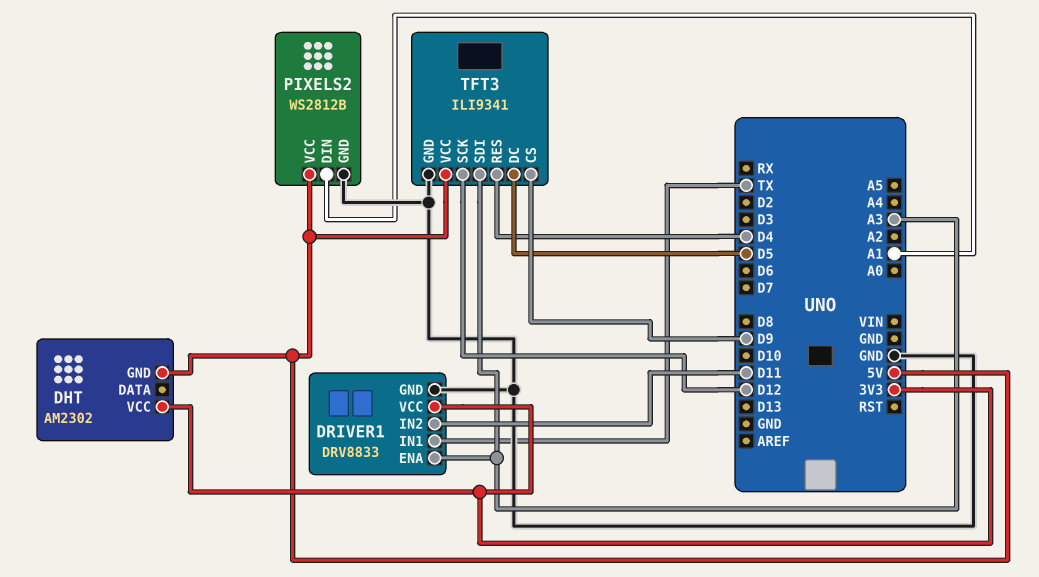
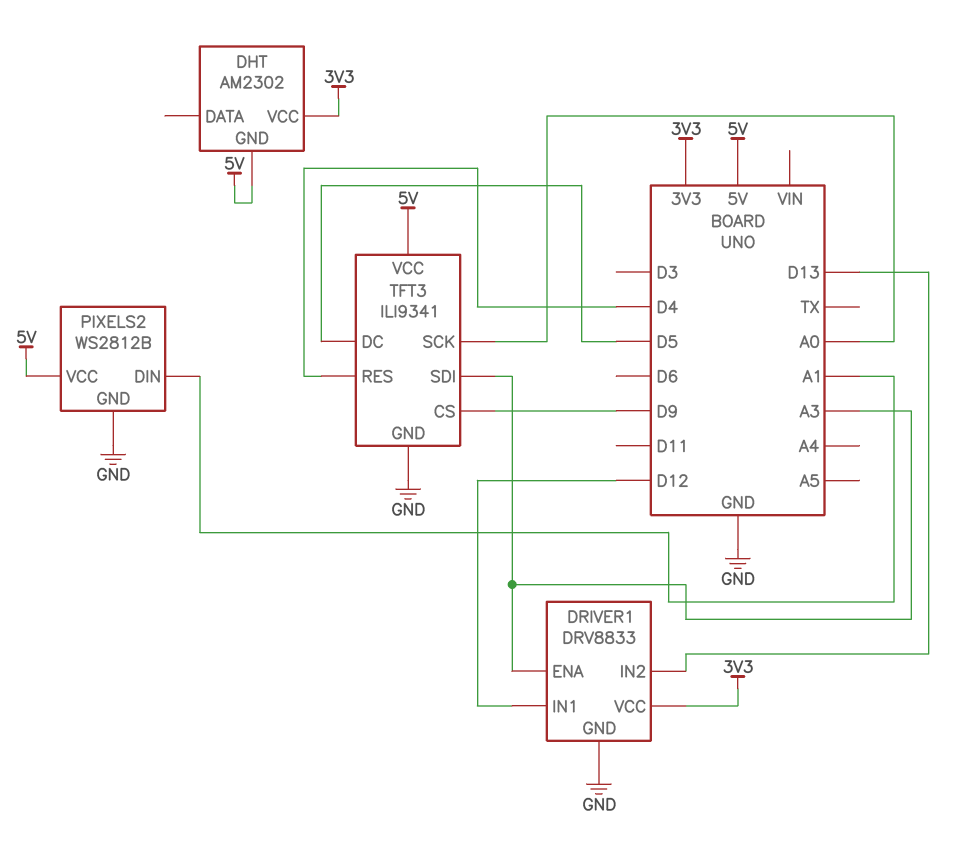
DRIVER1 pin IN1: TX -> D12
DRIVER1 pin IN2: D11 -> D13
TFT3 pin SCK: D12 -> A0

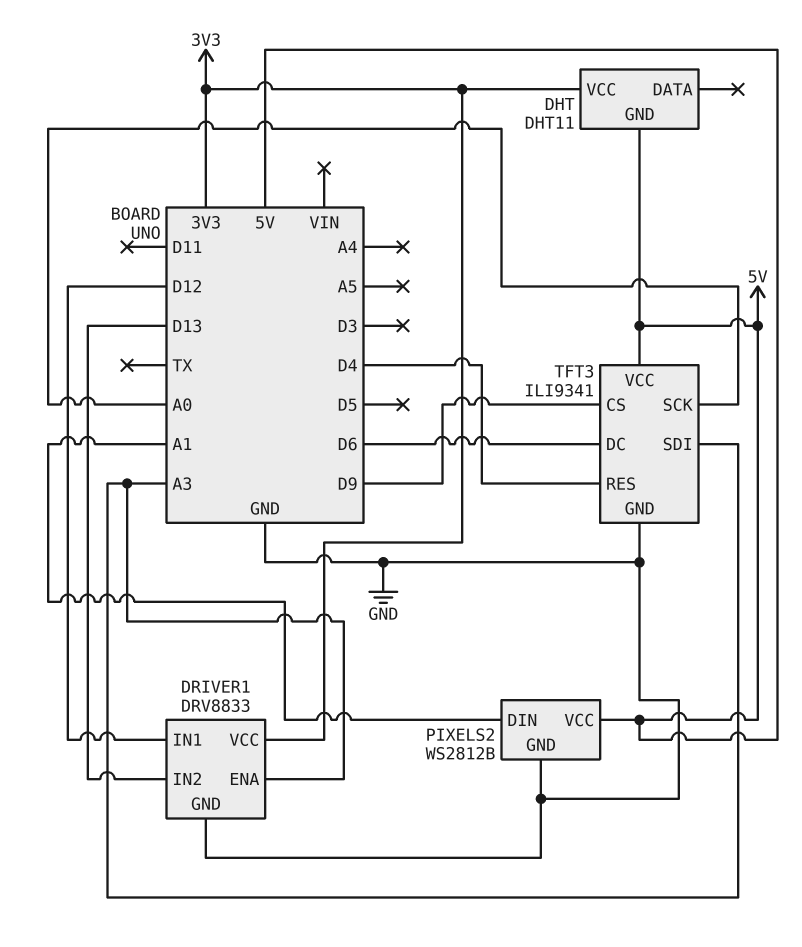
DHT: AM2302 -> DHT11
TFT3 pin DC: D5 -> D6

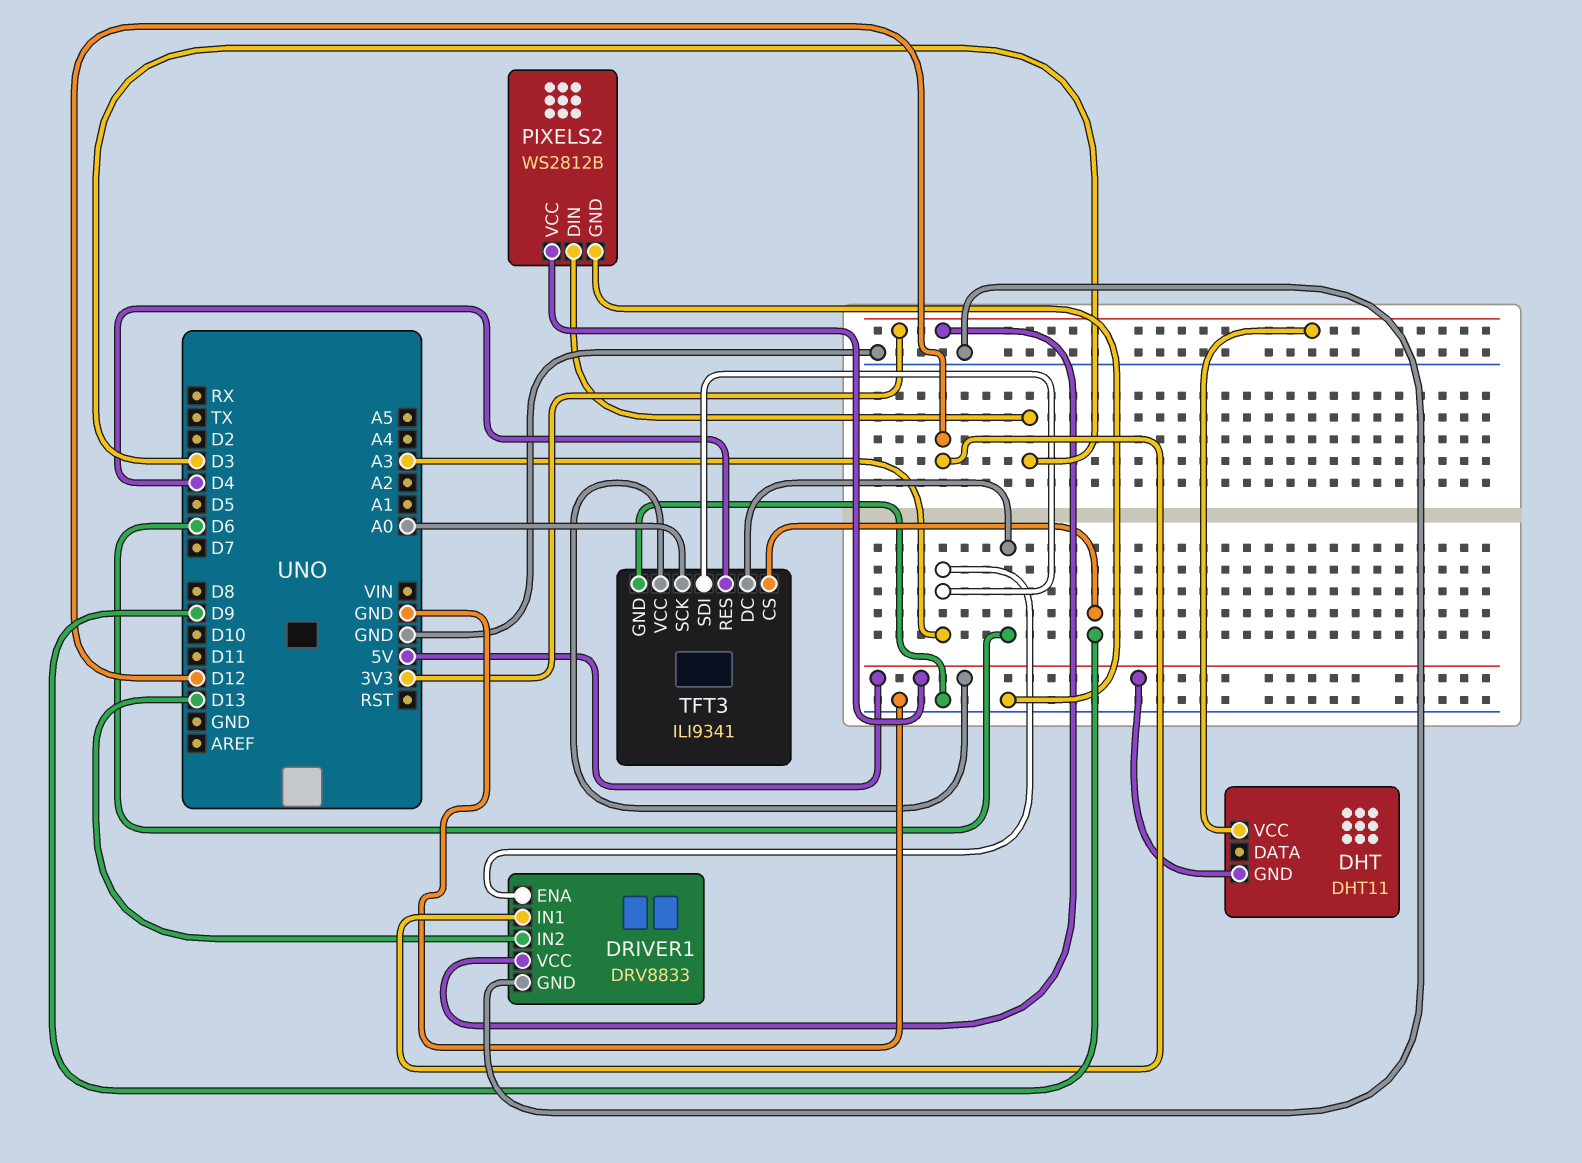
PIXELS2 pin DIN: A1 -> D3

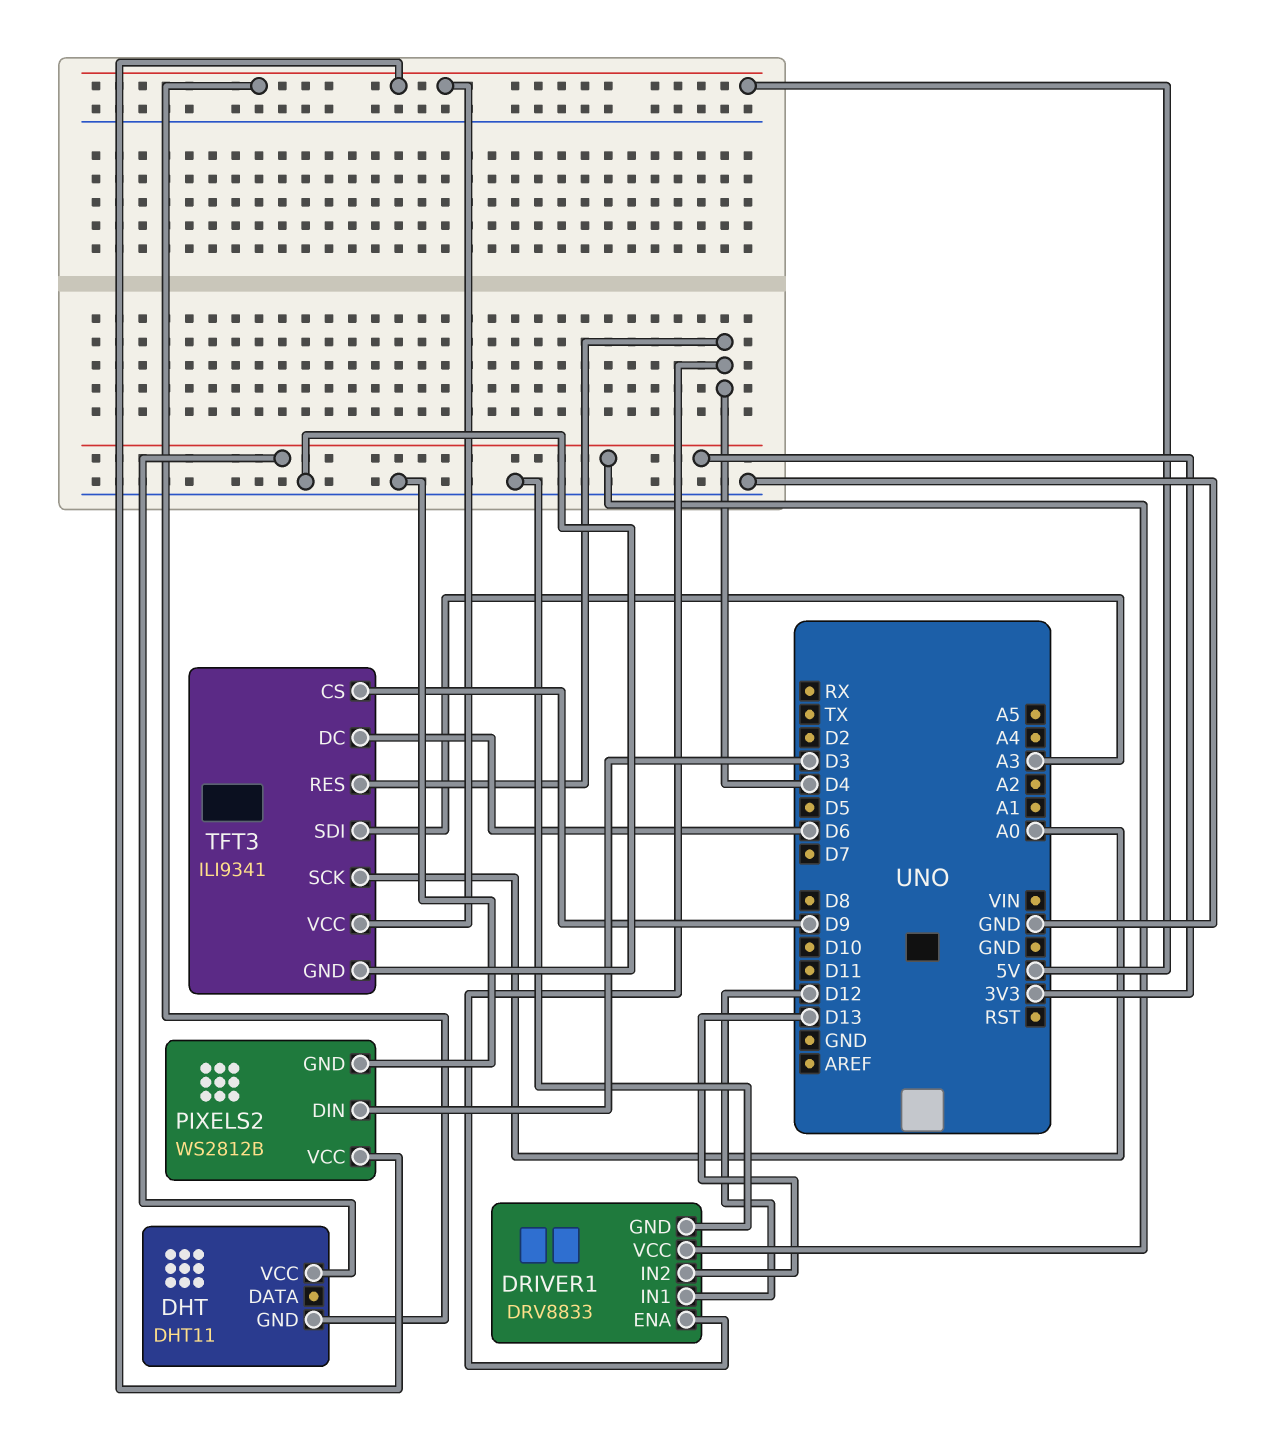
DRIVER1 pin ENA: A3 -> D4

